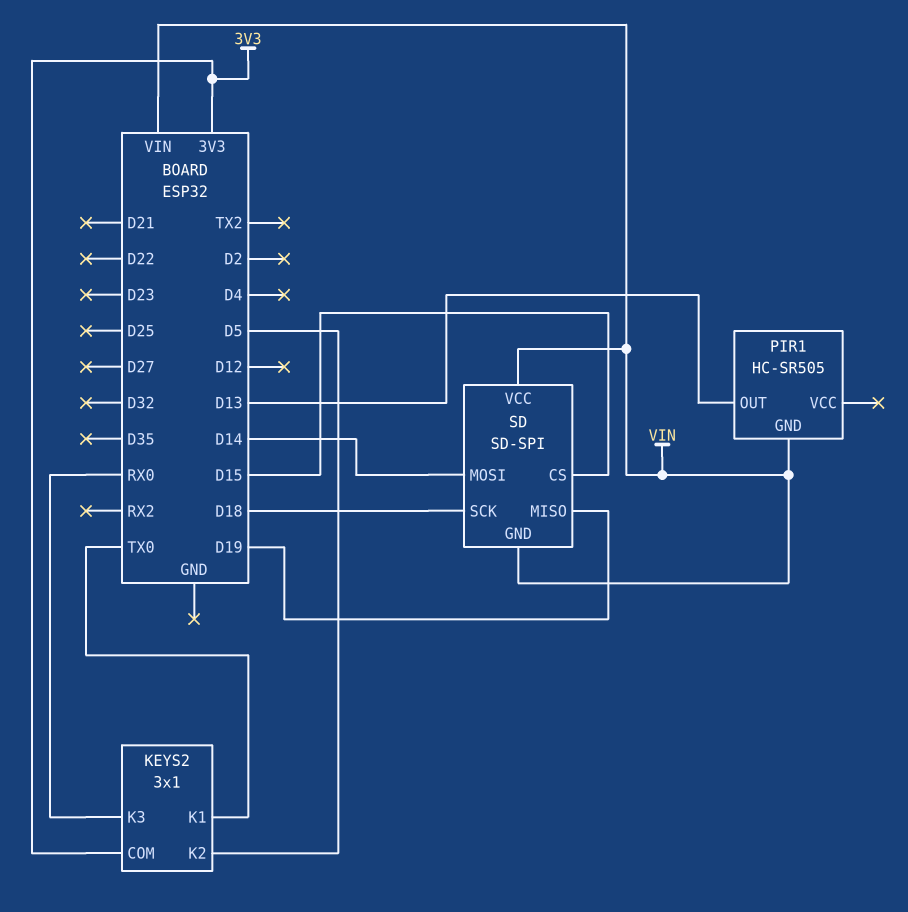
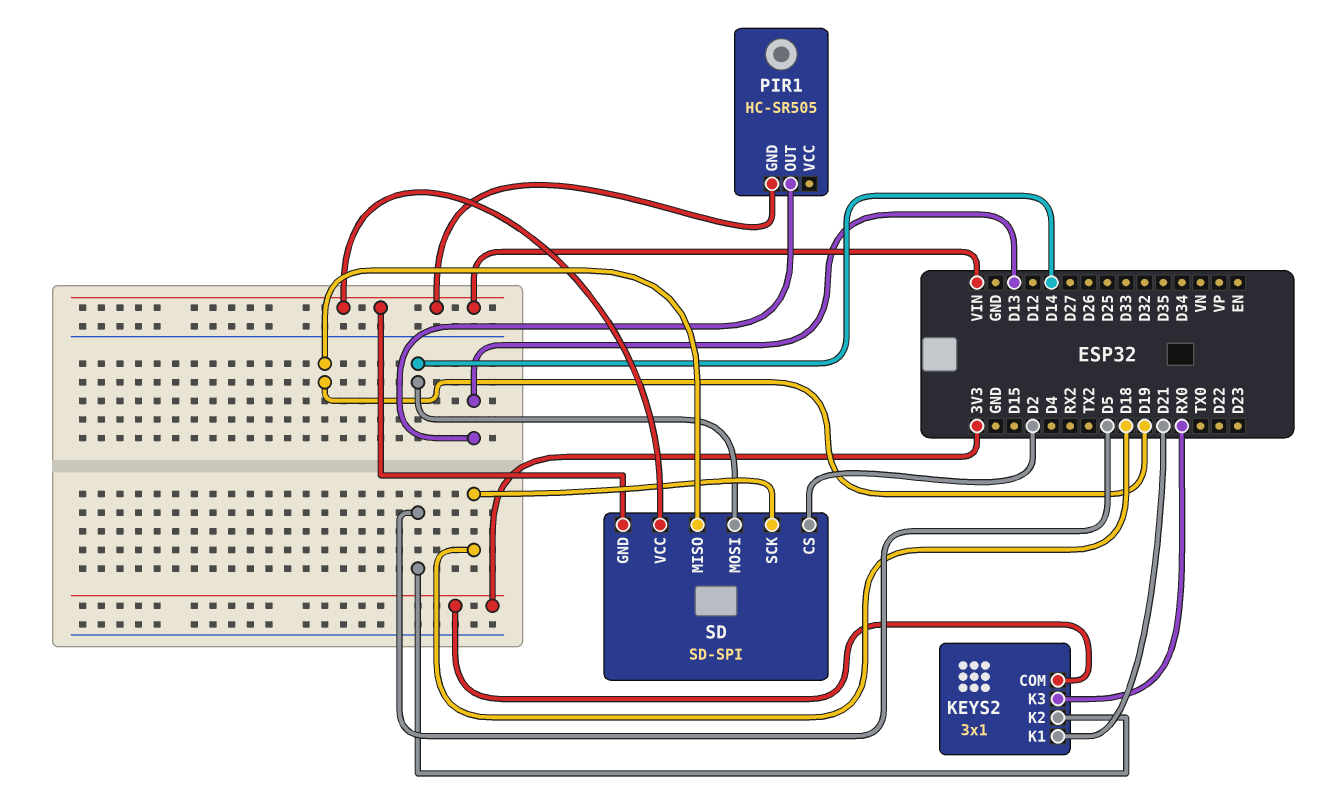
KEYS2 pin K1: TX0 -> D21
SD pin CS: D15 -> D2

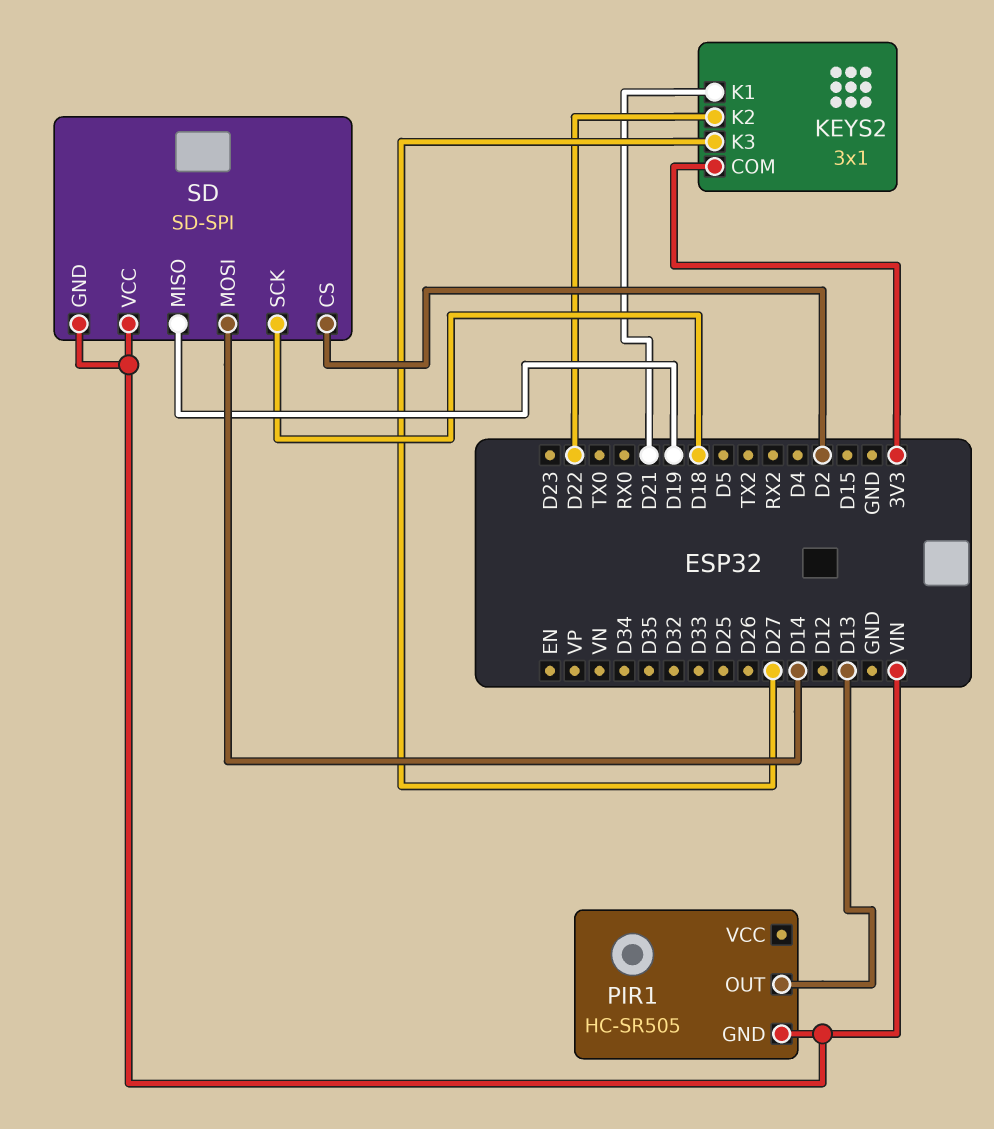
KEYS2 pin K2: D5 -> D22
KEYS2 pin K3: RX0 -> D27

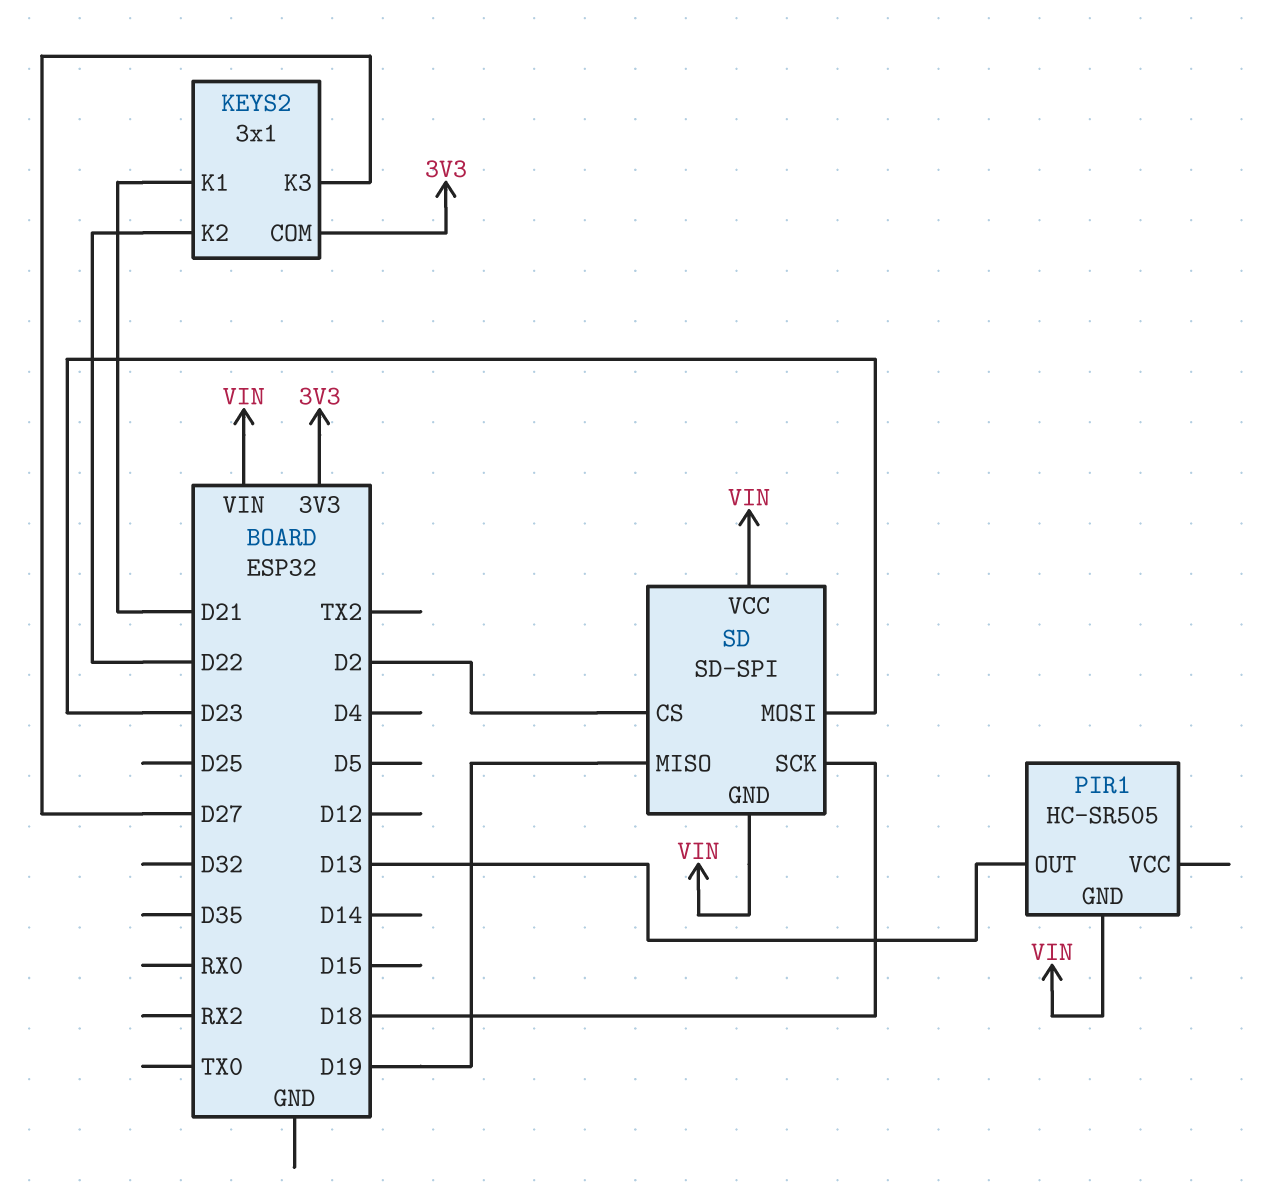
SD pin MOSI: D14 -> D23

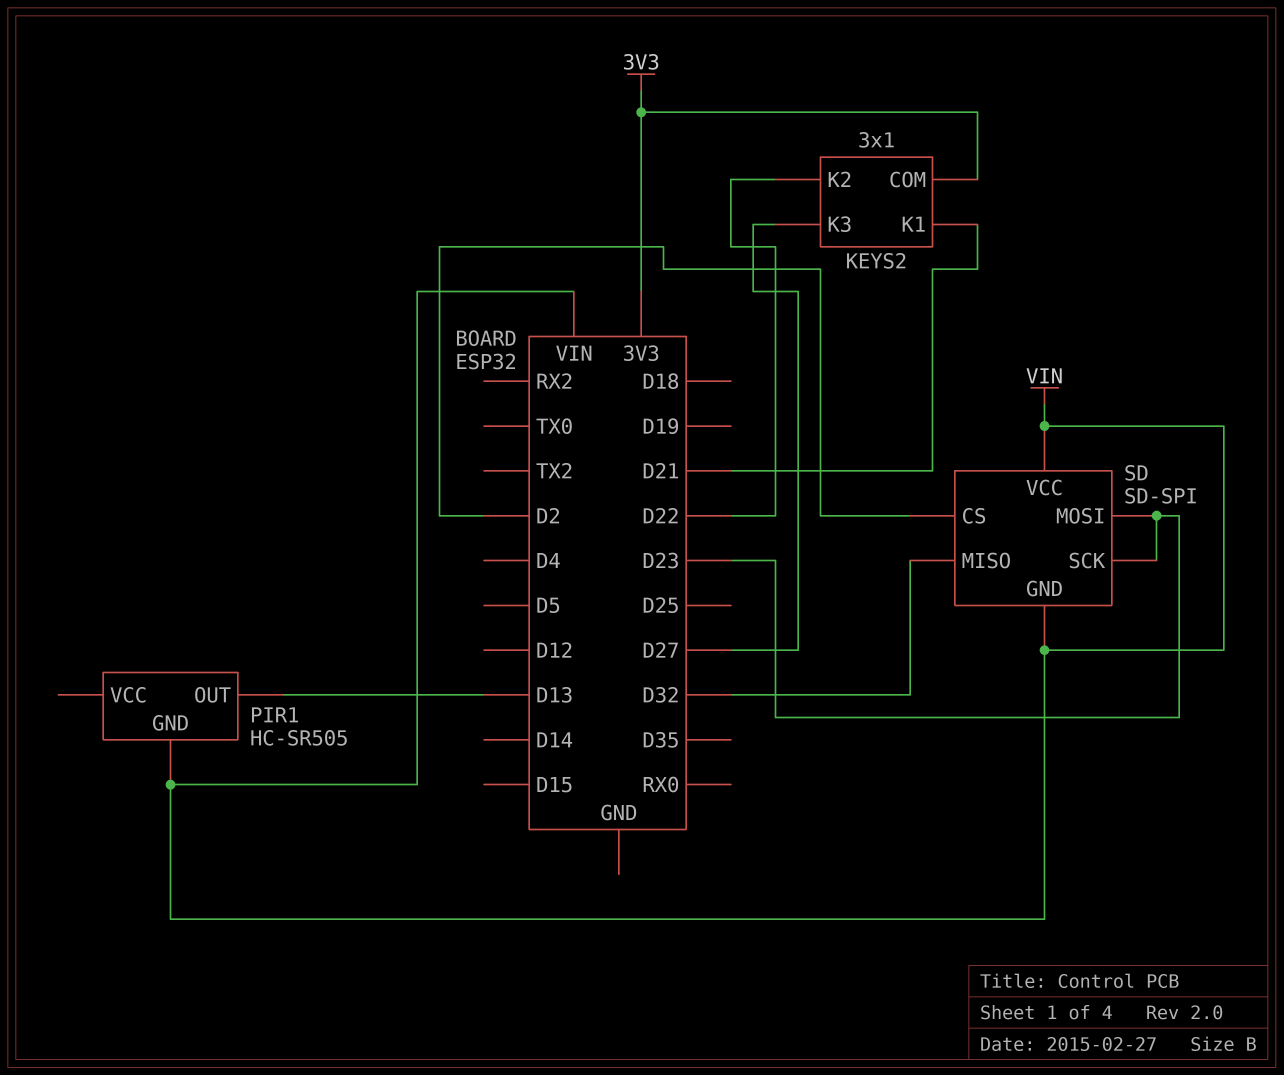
SD pin MISO: D19 -> D32
SD pin SCK: D18 -> D23

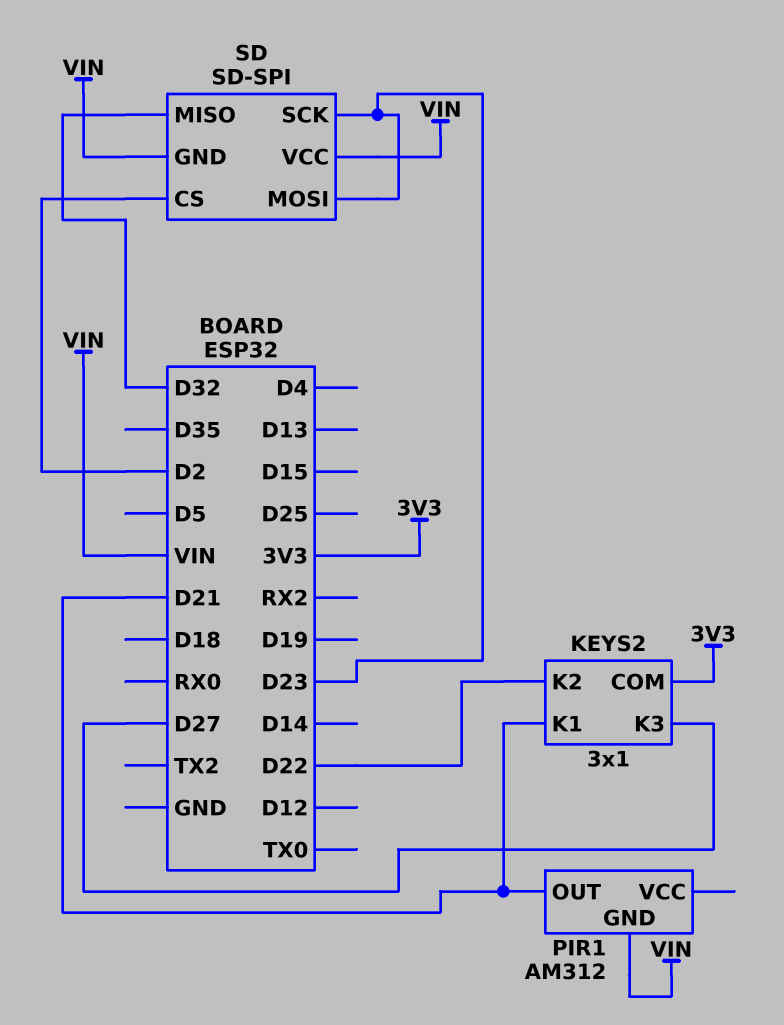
PIR1: HC-SR505 -> AM312
PIR1 pin OUT: D13 -> D21

